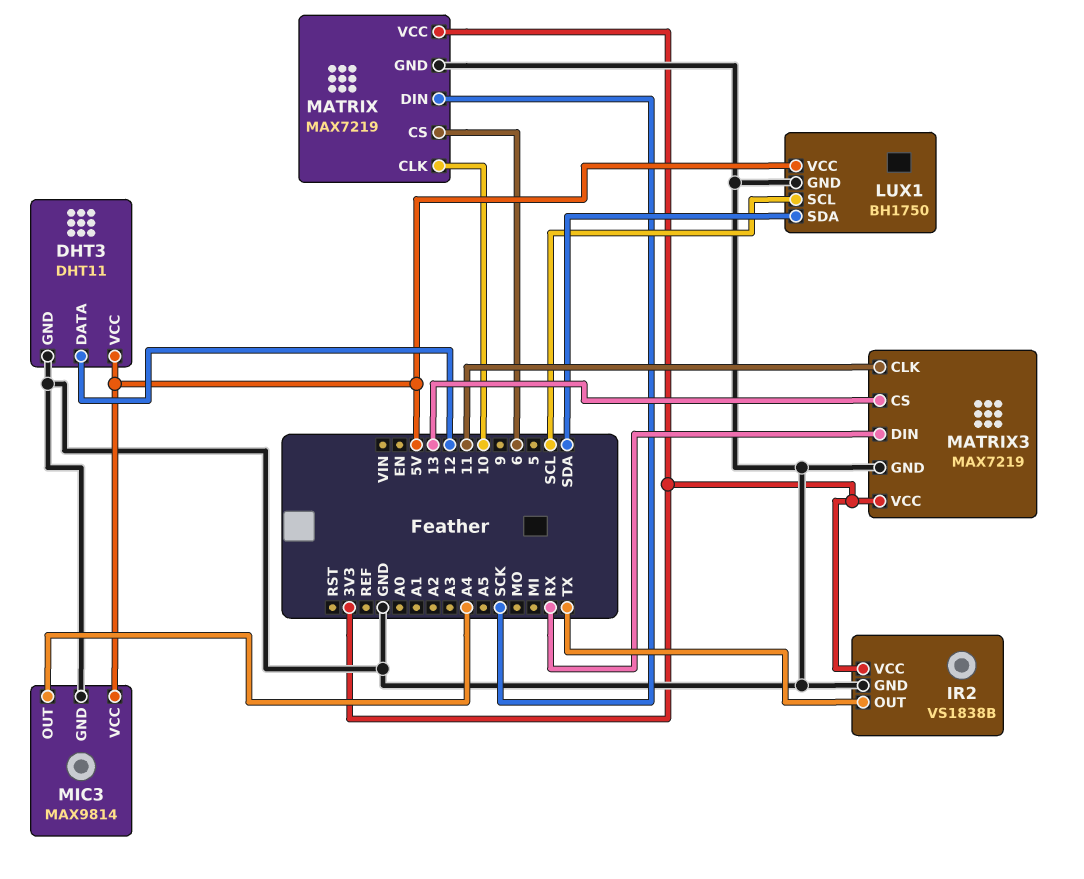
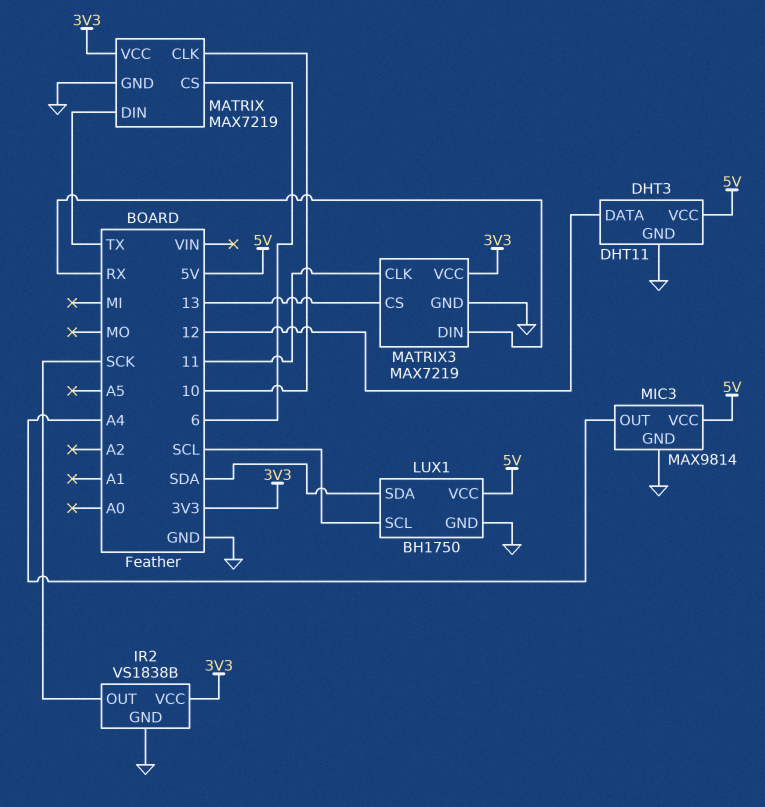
IR2 pin OUT: TX -> SCK
MATRIX pin DIN: SCK -> TX

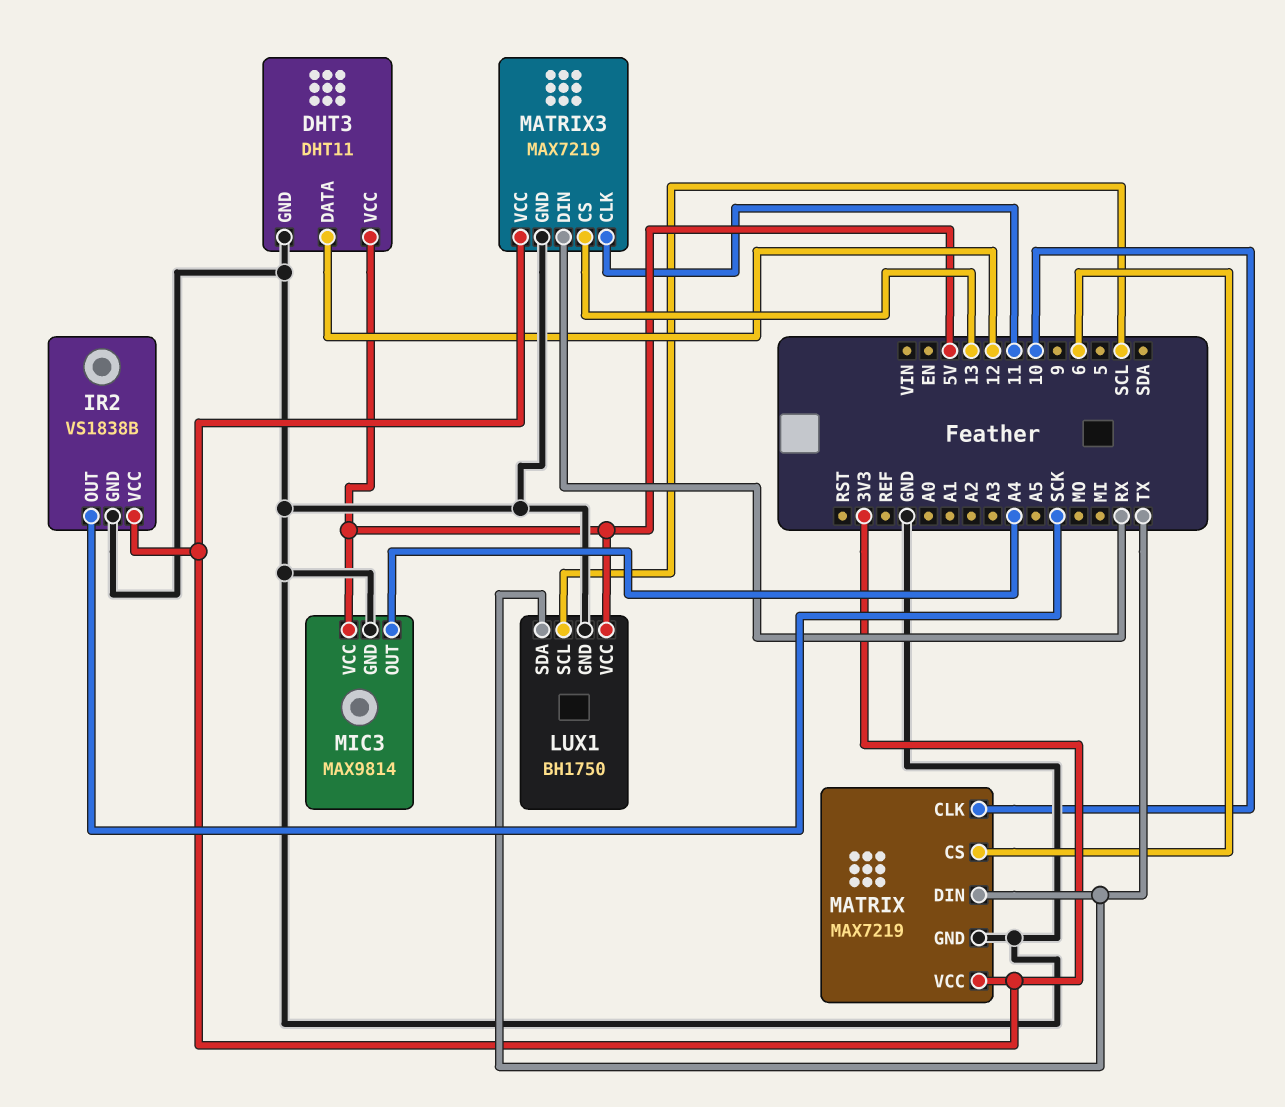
LUX1 pin SDA: SDA -> TX

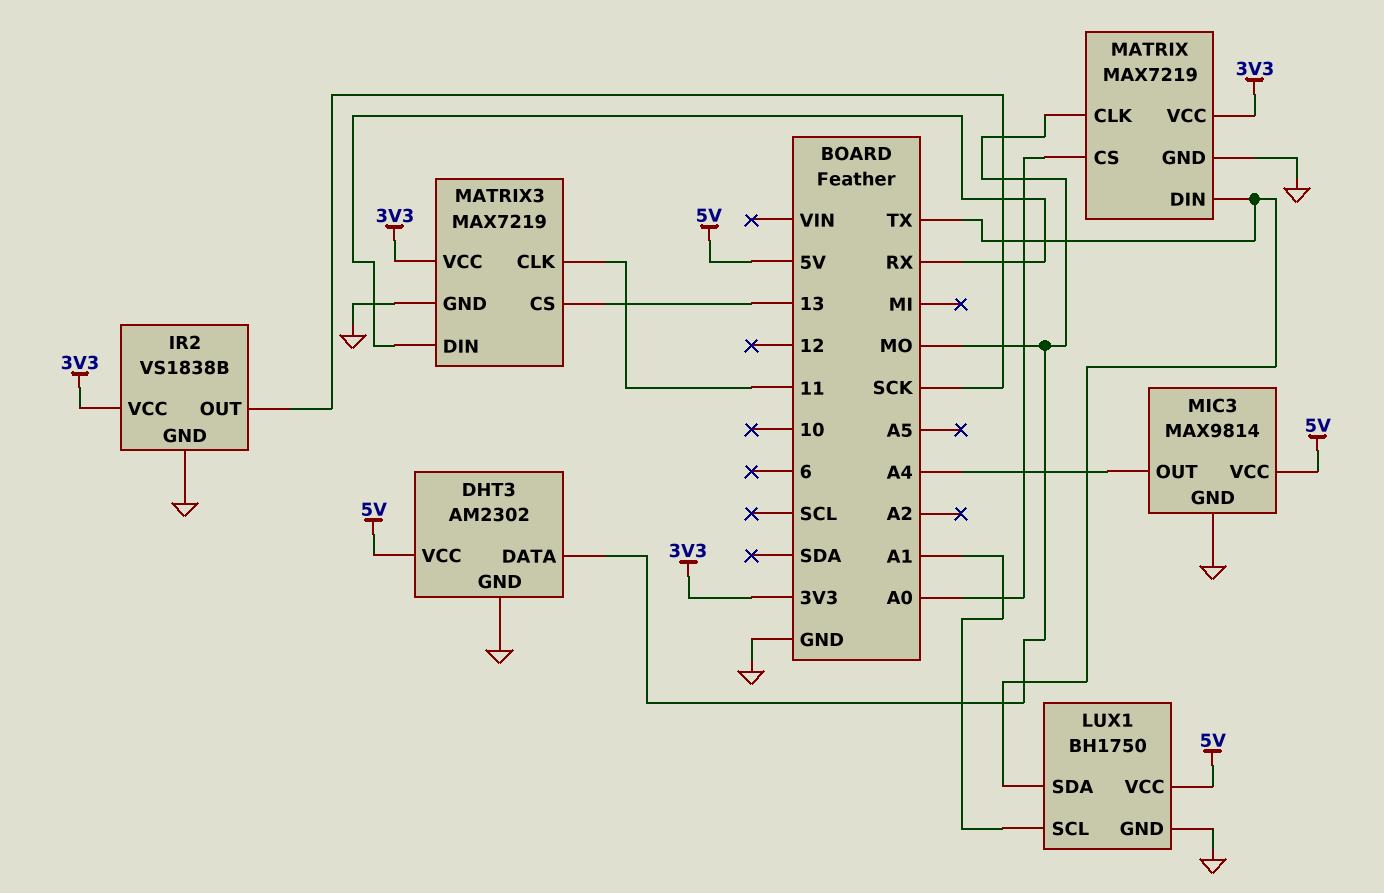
DHT3: DHT11 -> AM2302
DHT3 pin DATA: 12 -> MO
LUX1 pin SCL: SCL -> A1
MATRIX pin CLK: 10 -> MO
MATRIX pin CS: 6 -> A0

